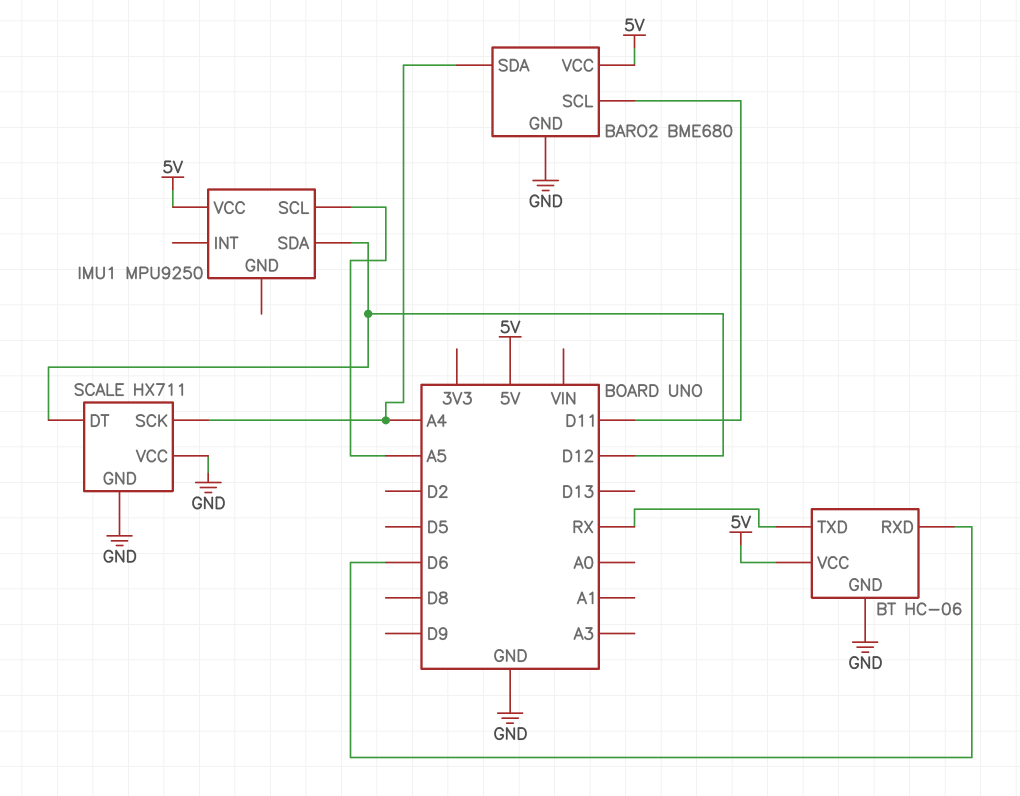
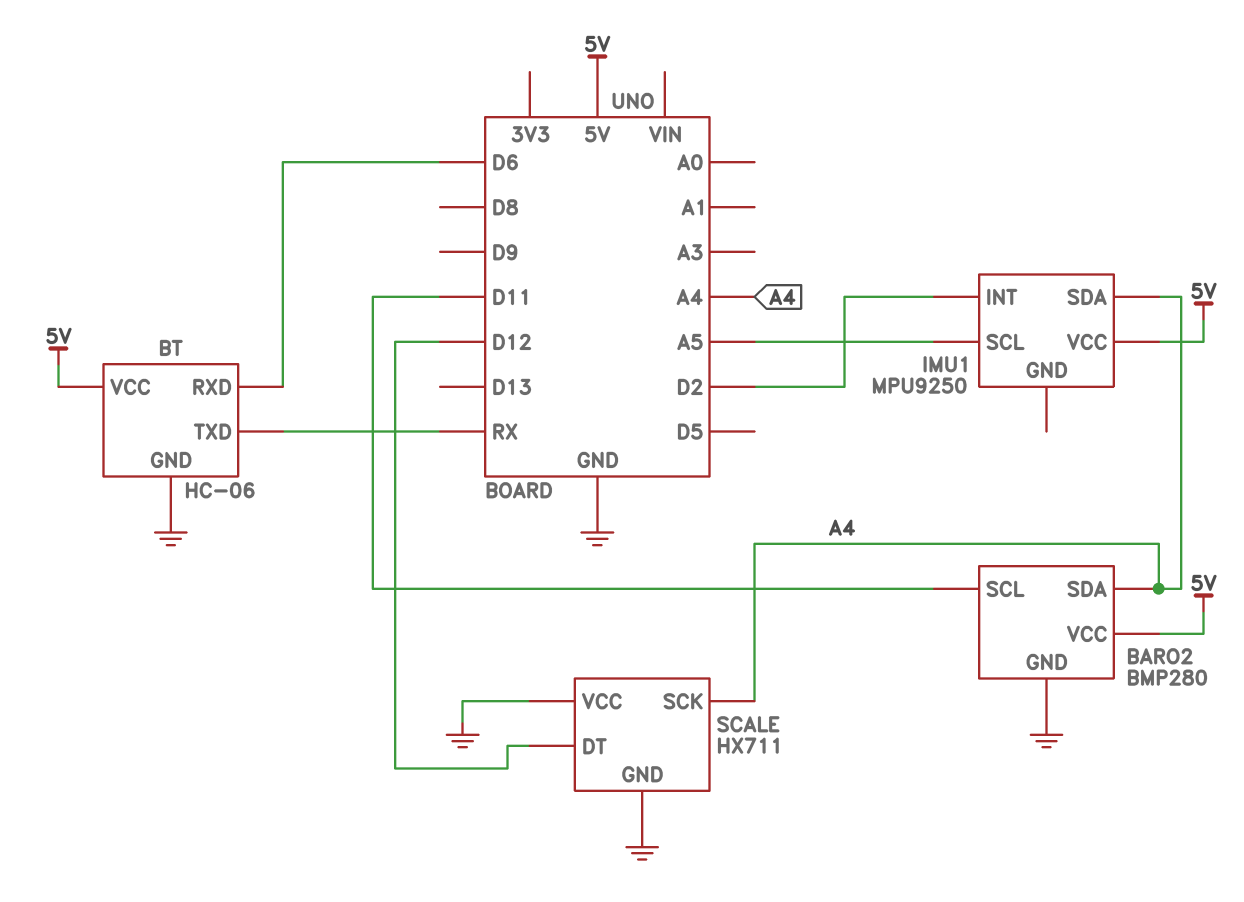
BARO2: BME680 -> BMP280
IMU1 pin INT: none -> D2
IMU1 pin SDA: D12 -> A4

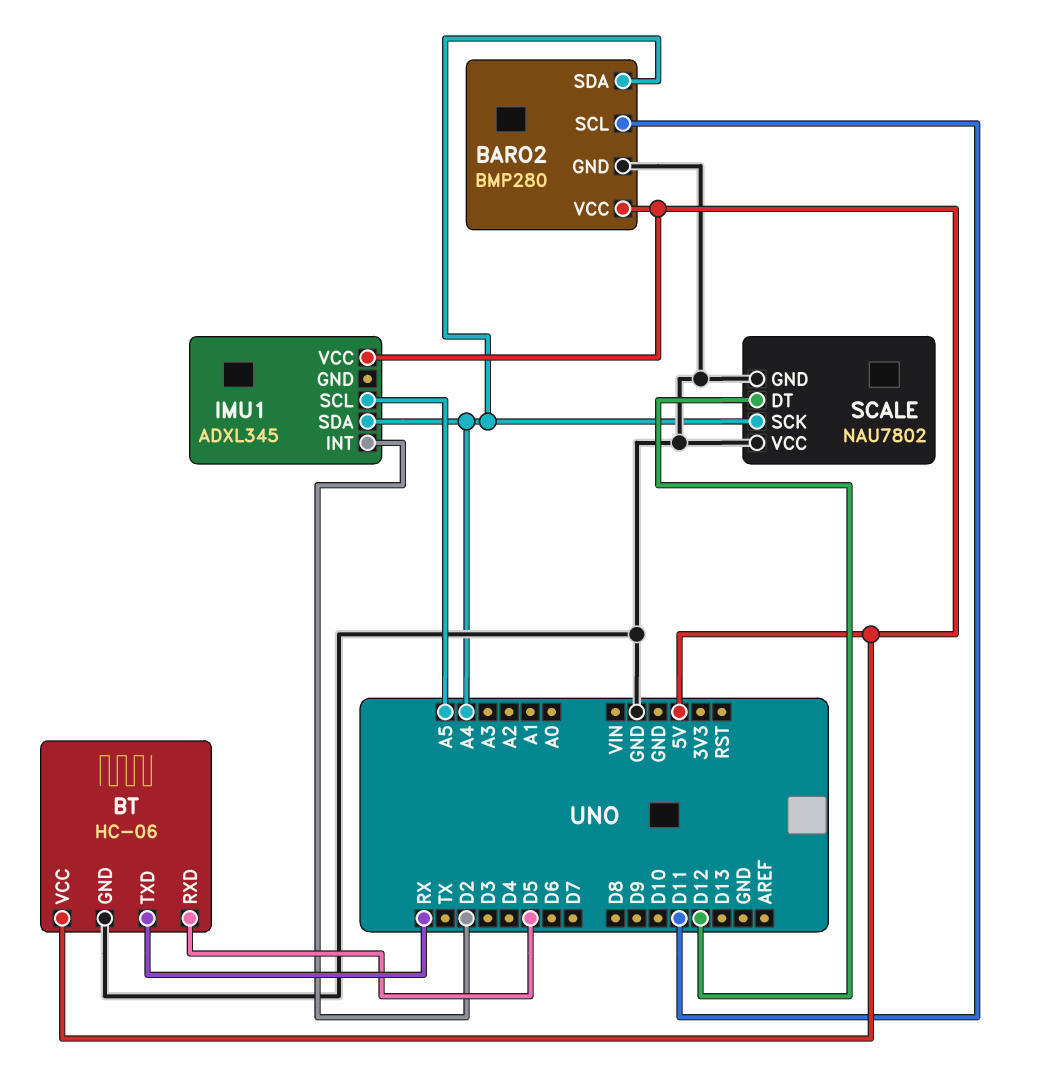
BT pin RXD: D6 -> D5
IMU1: MPU9250 -> ADXL345
SCALE: HX711 -> NAU7802

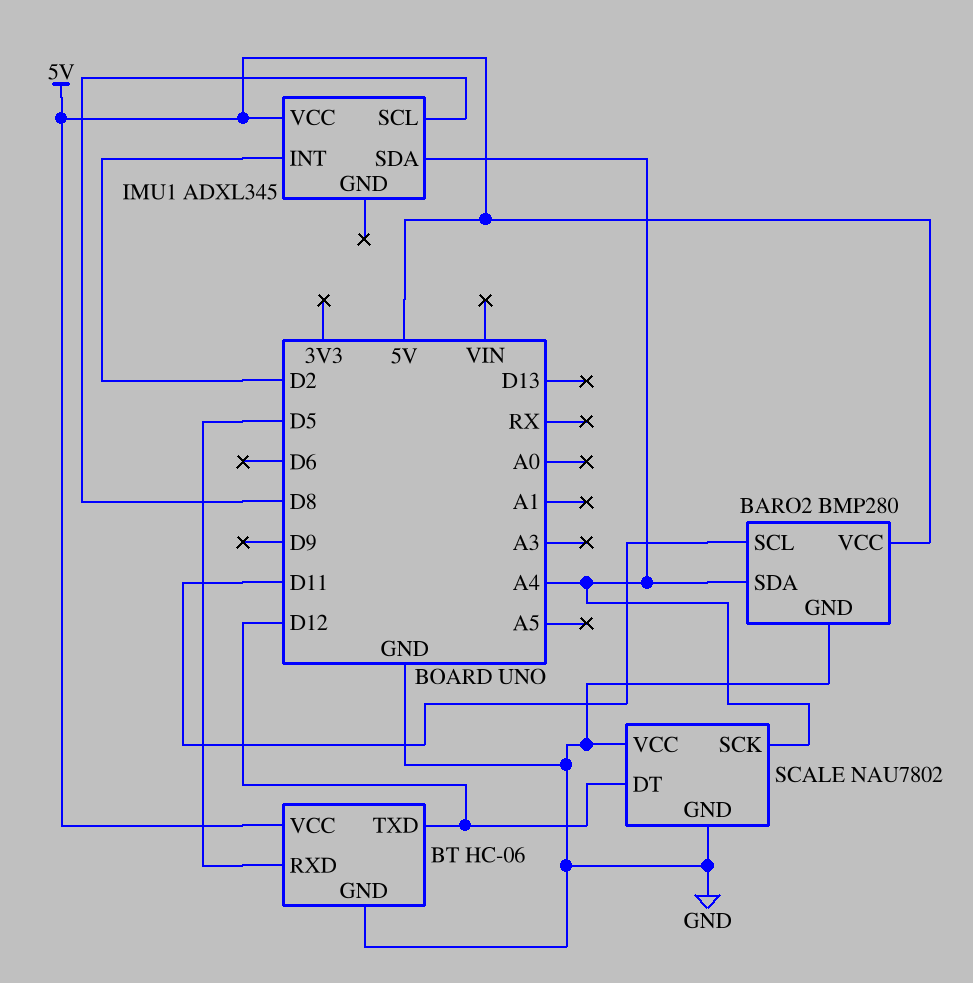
BT pin TXD: RX -> D12
IMU1 pin SCL: A5 -> D8

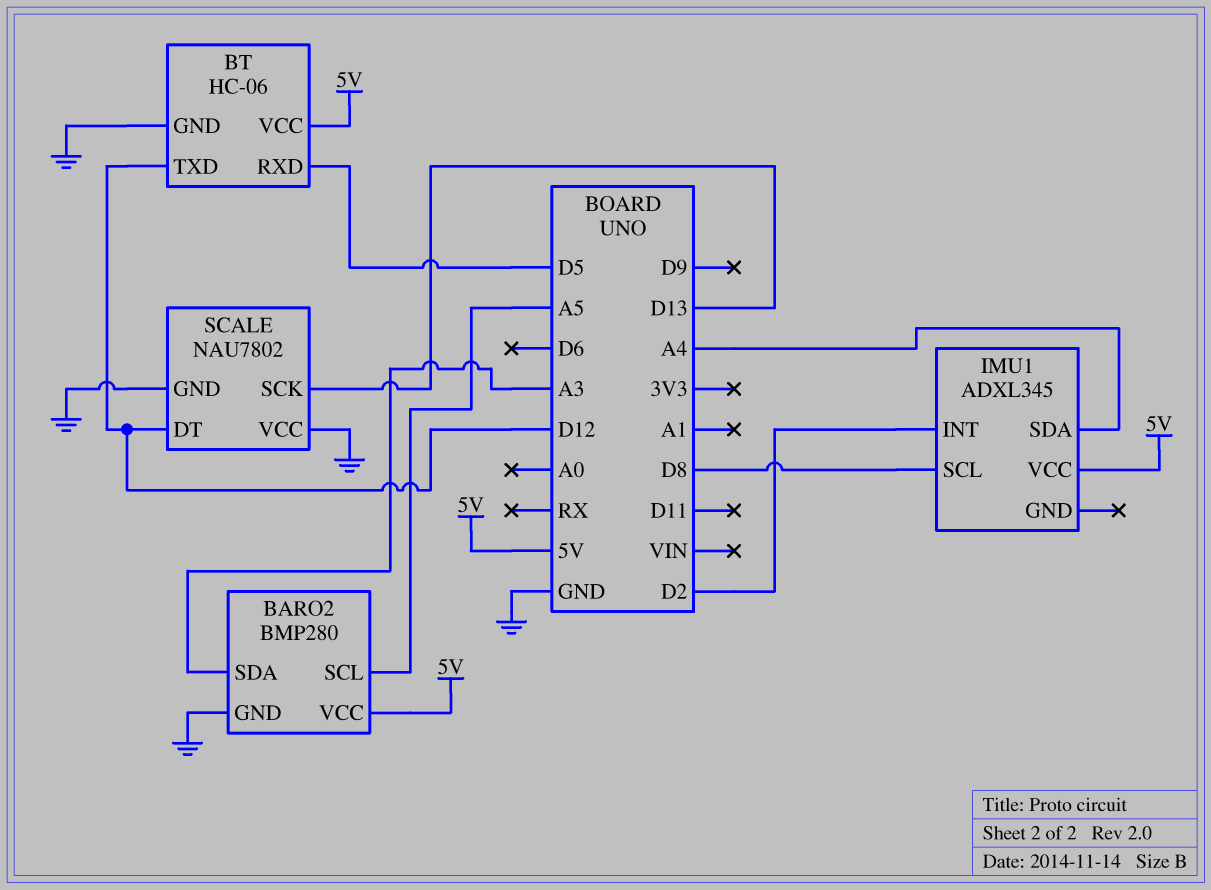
BARO2 pin SCL: D11 -> A5
BARO2 pin SDA: A4 -> A3
SCALE pin SCK: A4 -> D13

